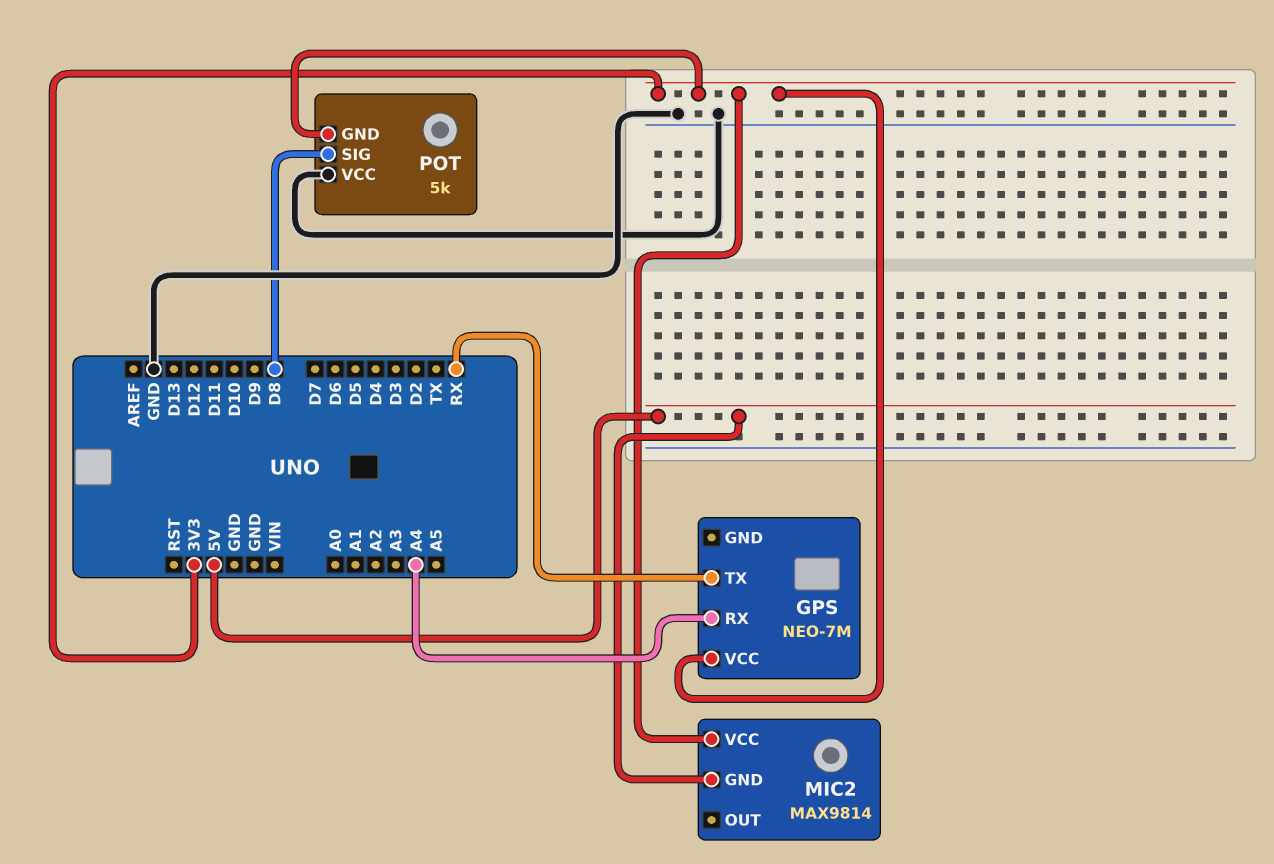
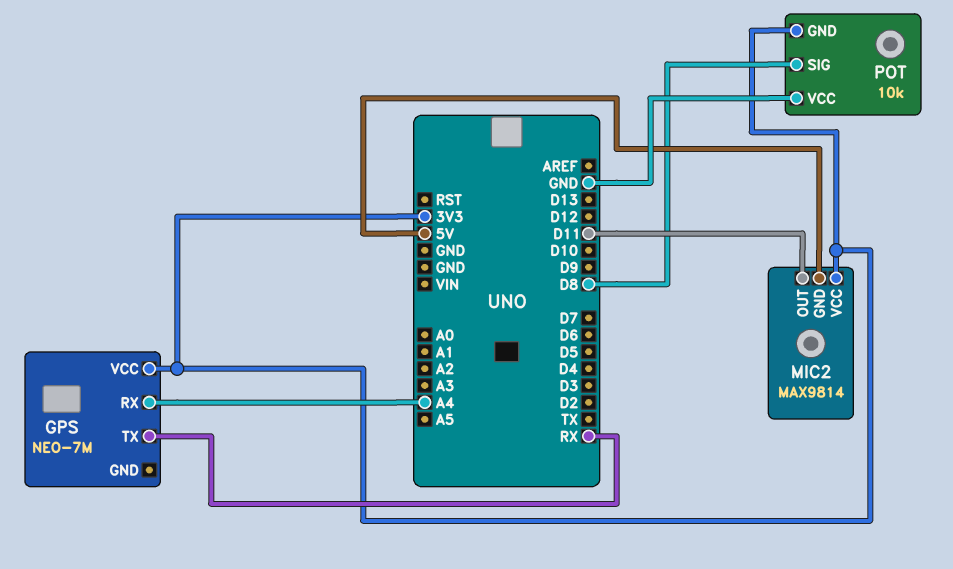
MIC2 pin OUT: none -> D11
POT: 5k -> 10k

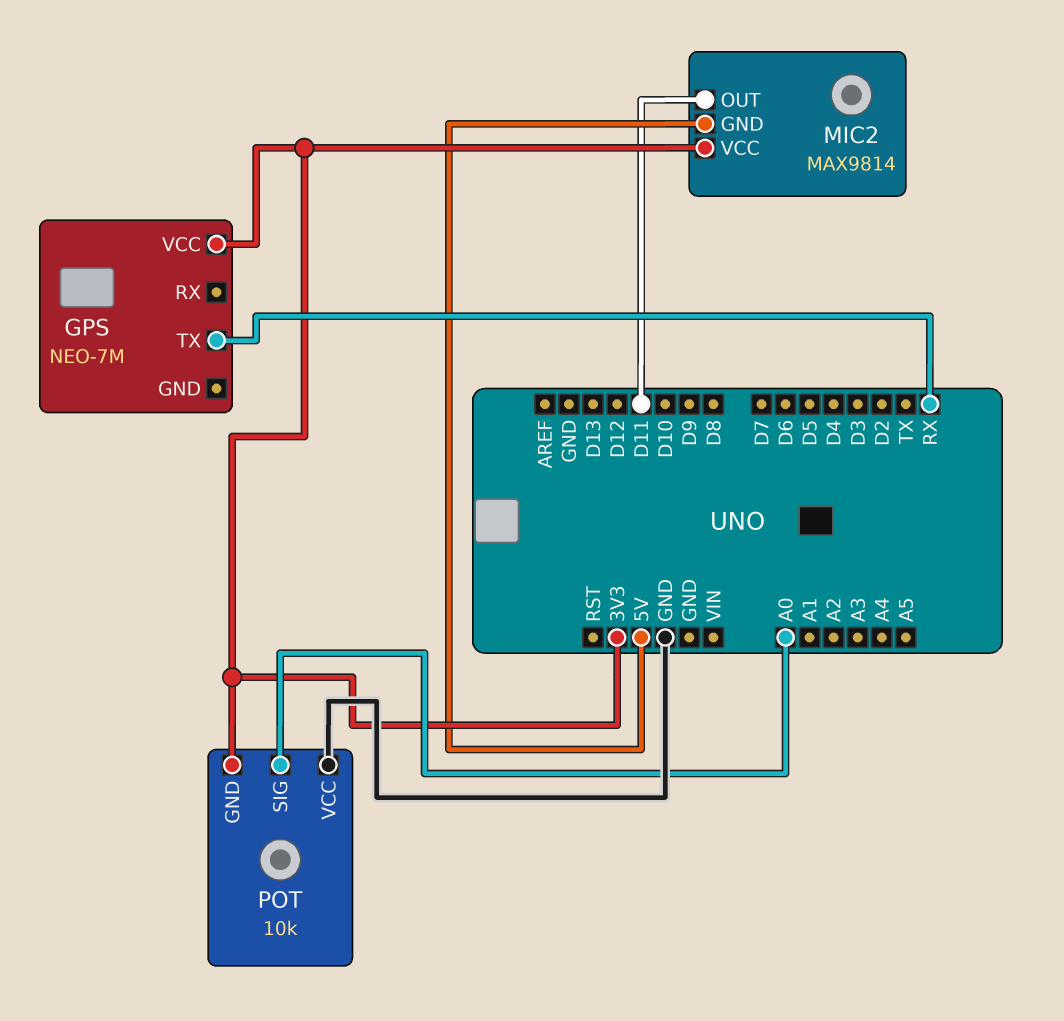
GPS pin RX: A4 -> none
POT pin SIG: D8 -> A0

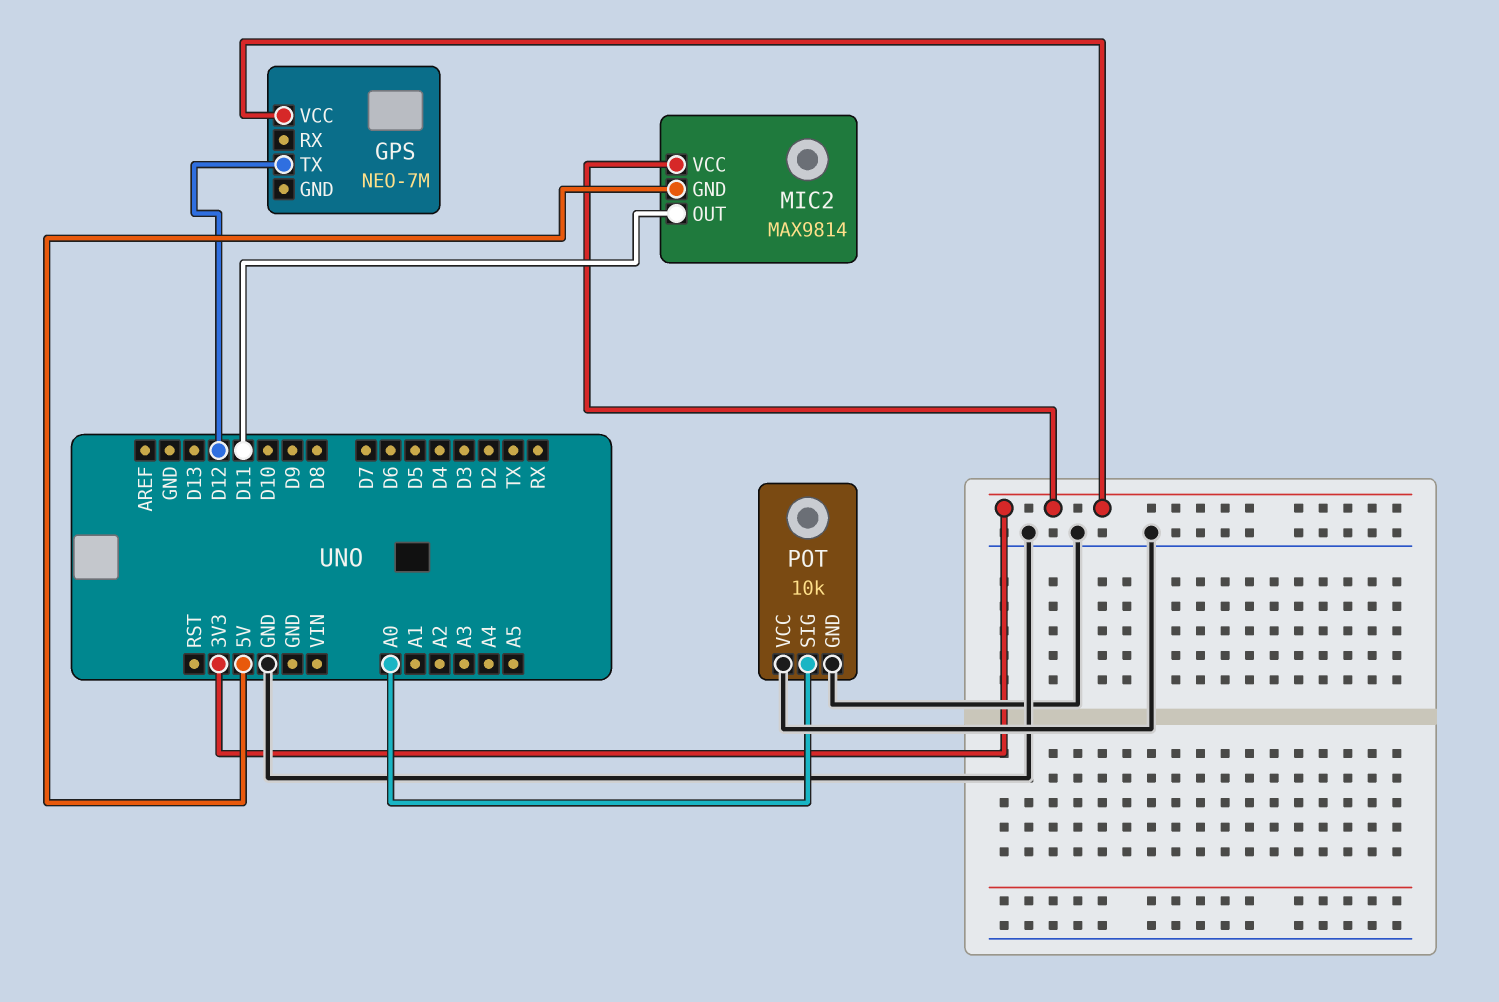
GPS pin TX: RX -> D12
POT pin GND: 3V3 -> GND

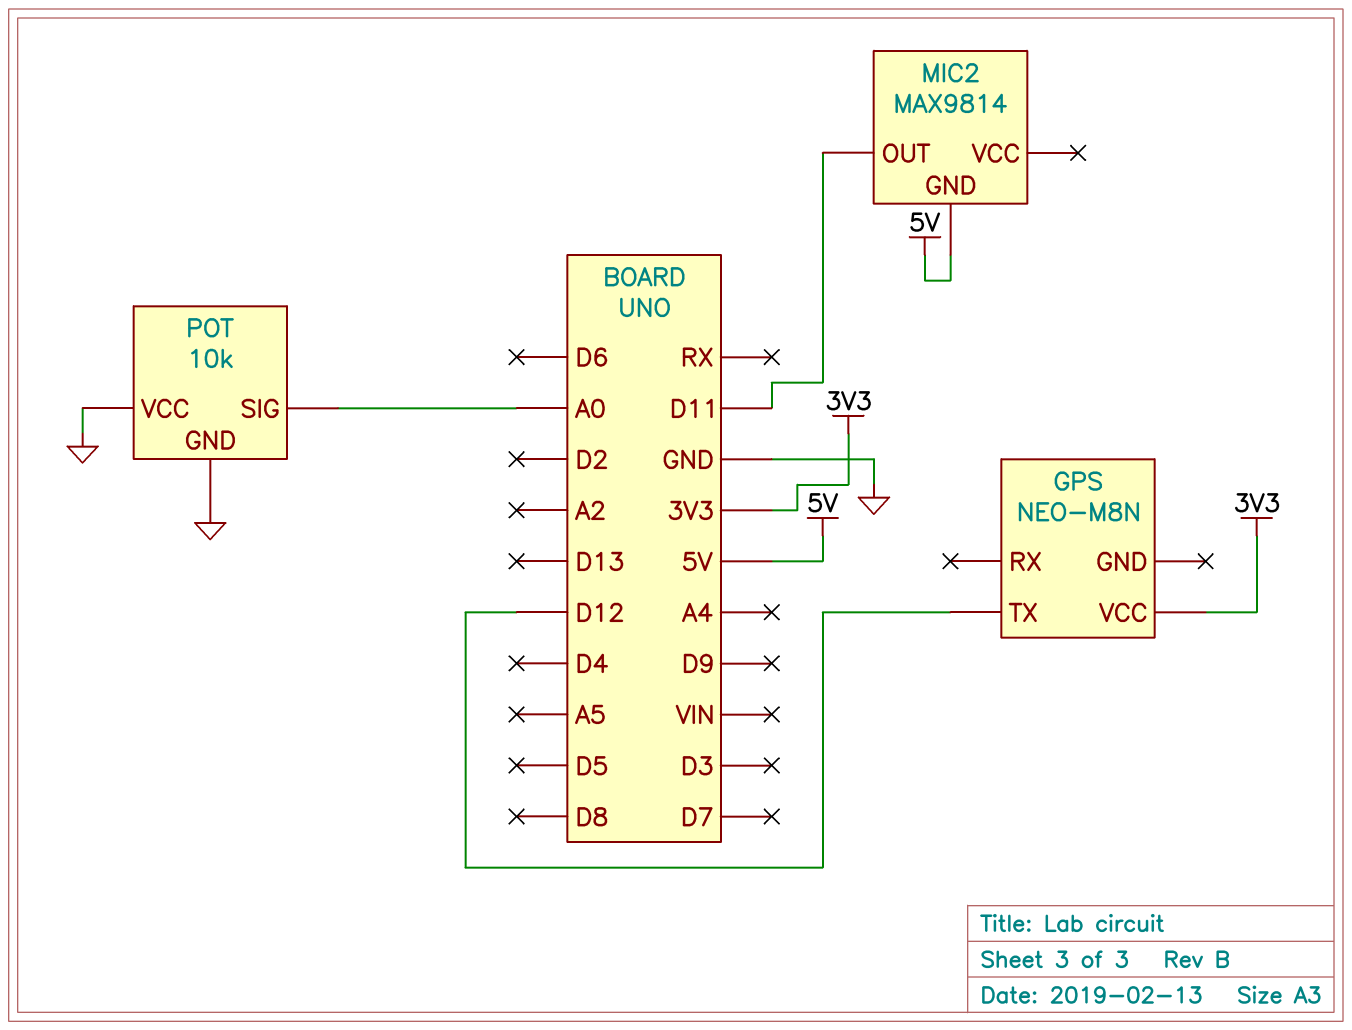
GPS: NEO-7M -> NEO-M8N
MIC2 pin VCC: 3V3 -> none

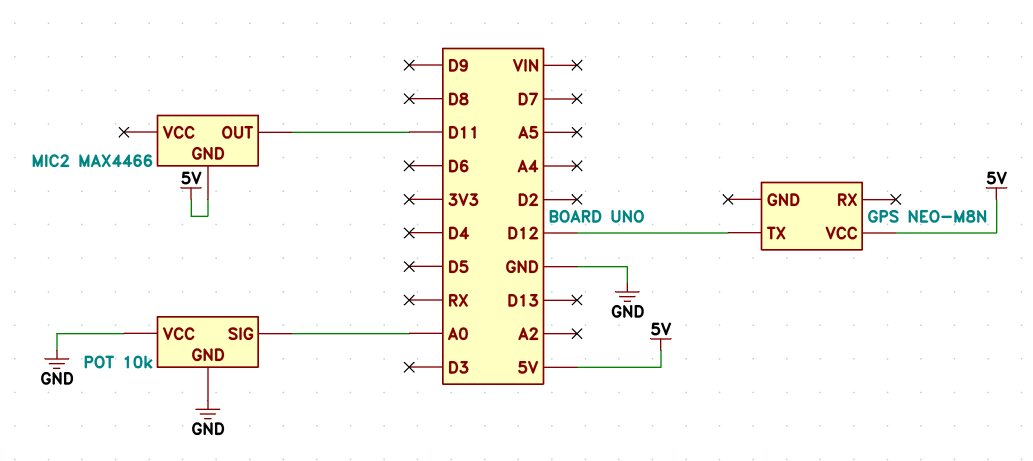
GPS pin VCC: 3V3 -> 5V
MIC2: MAX9814 -> MAX4466

